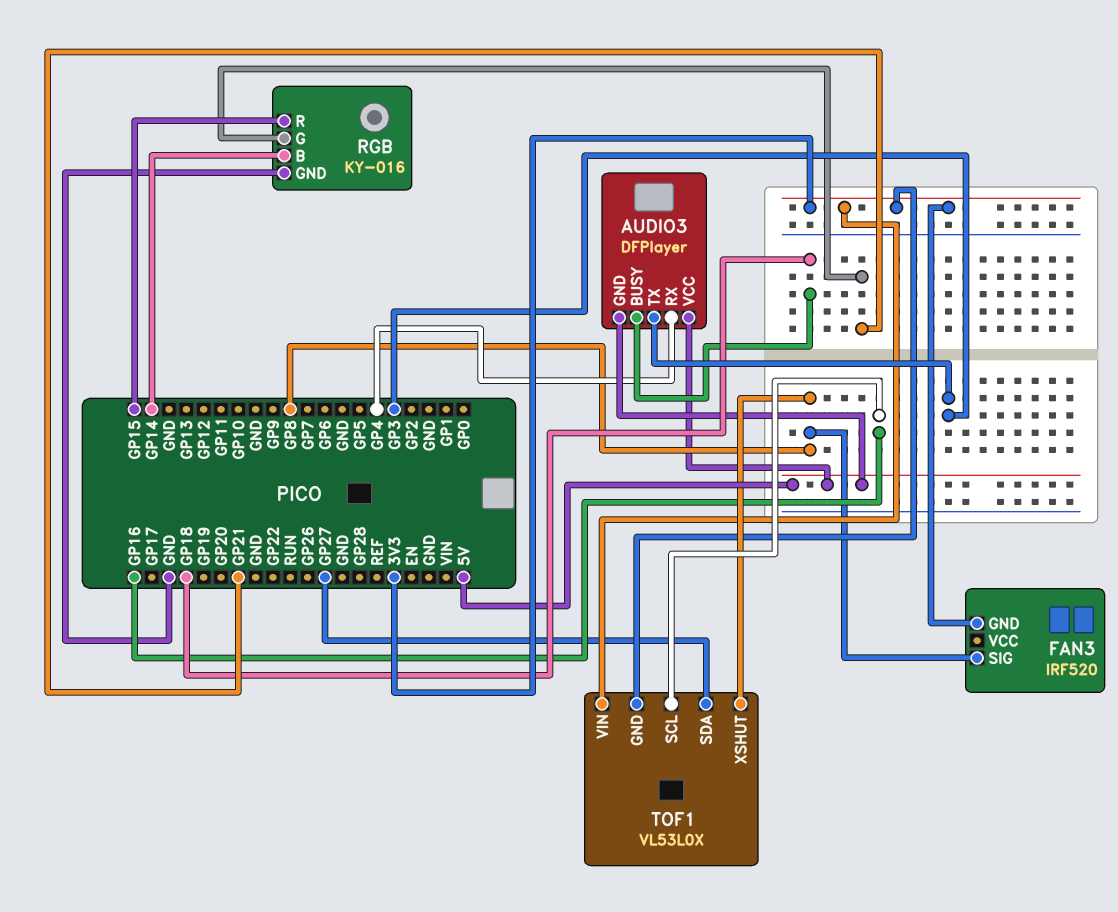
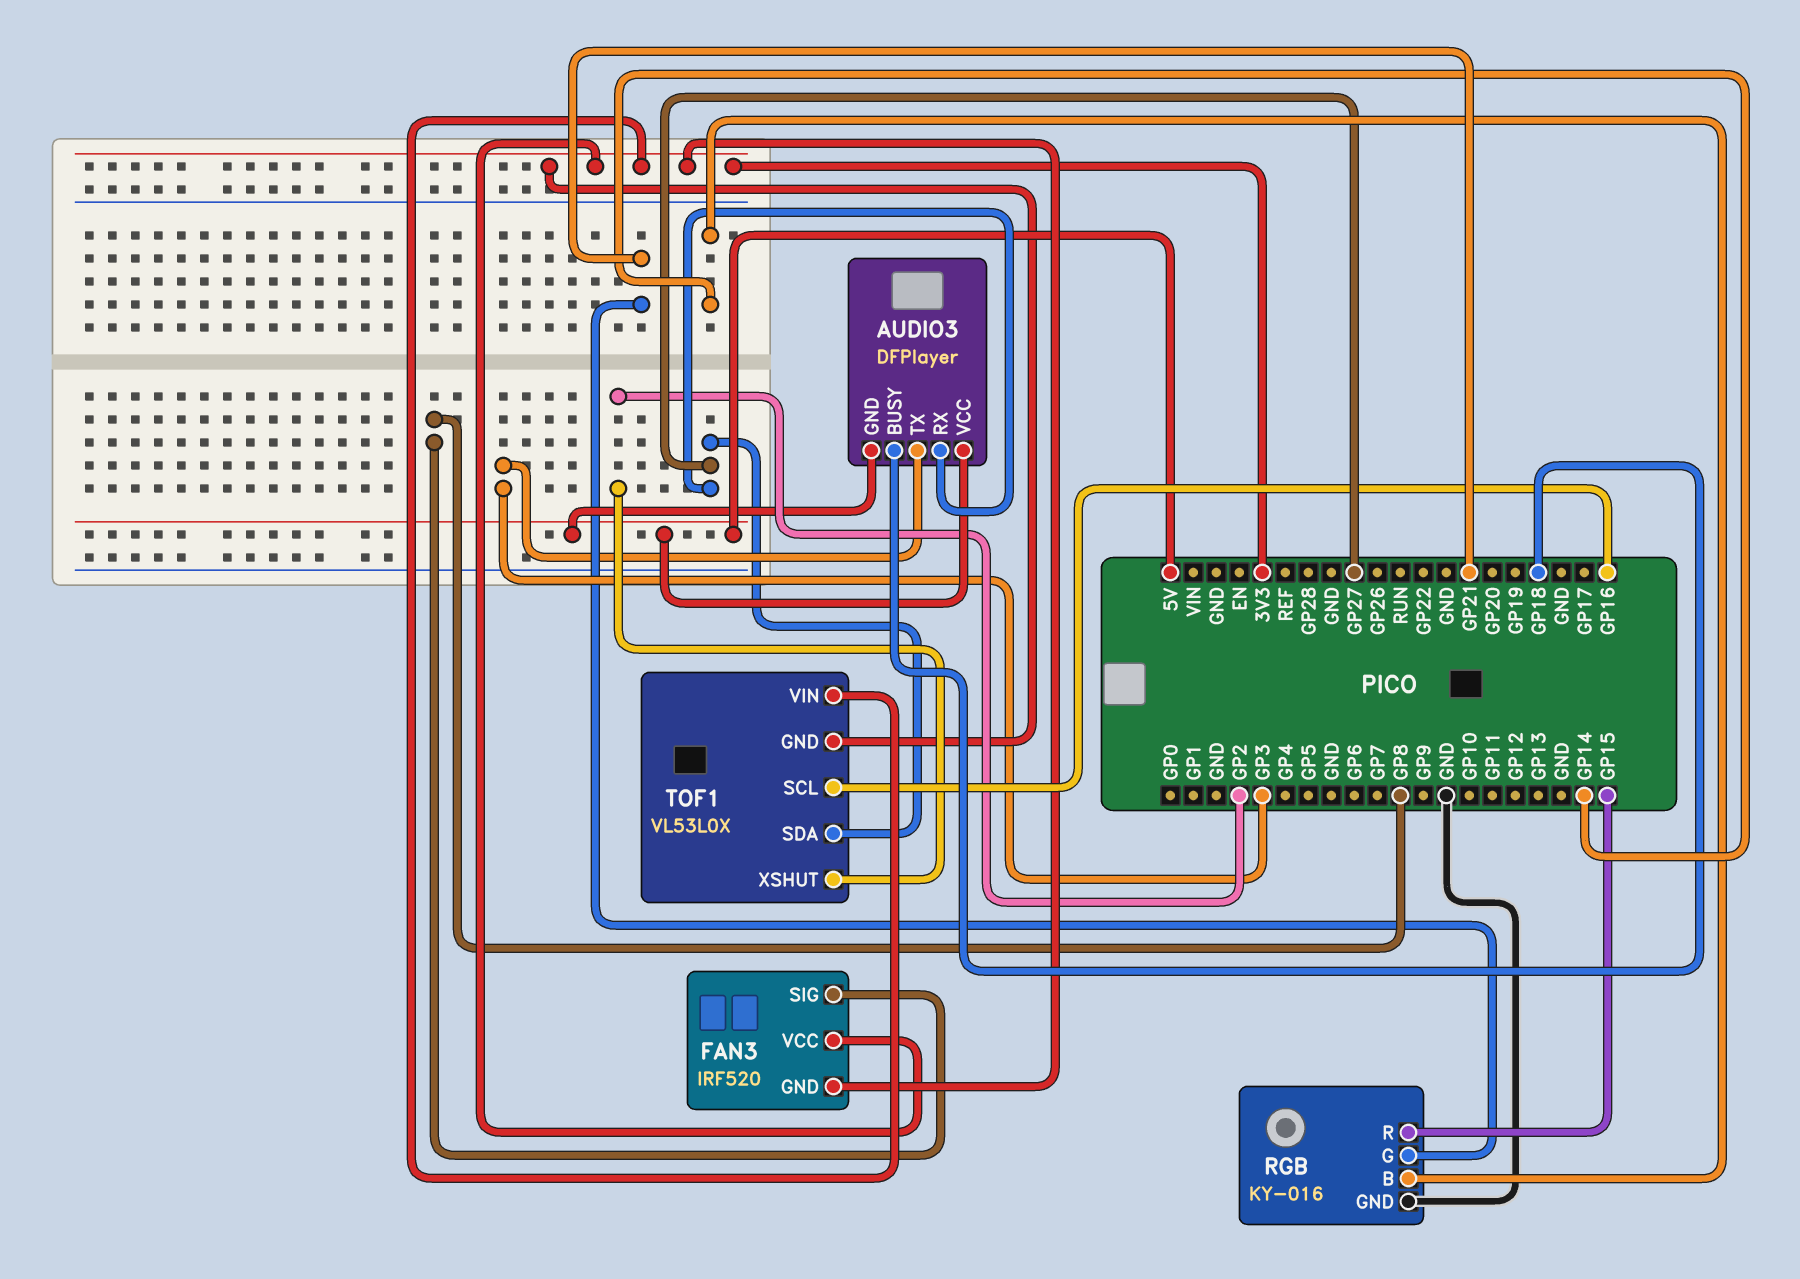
AUDIO3 pin RX: GP4 -> GP27
FAN3 pin VCC: none -> 3V3
TOF1 pin XSHUT: GP8 -> GP2

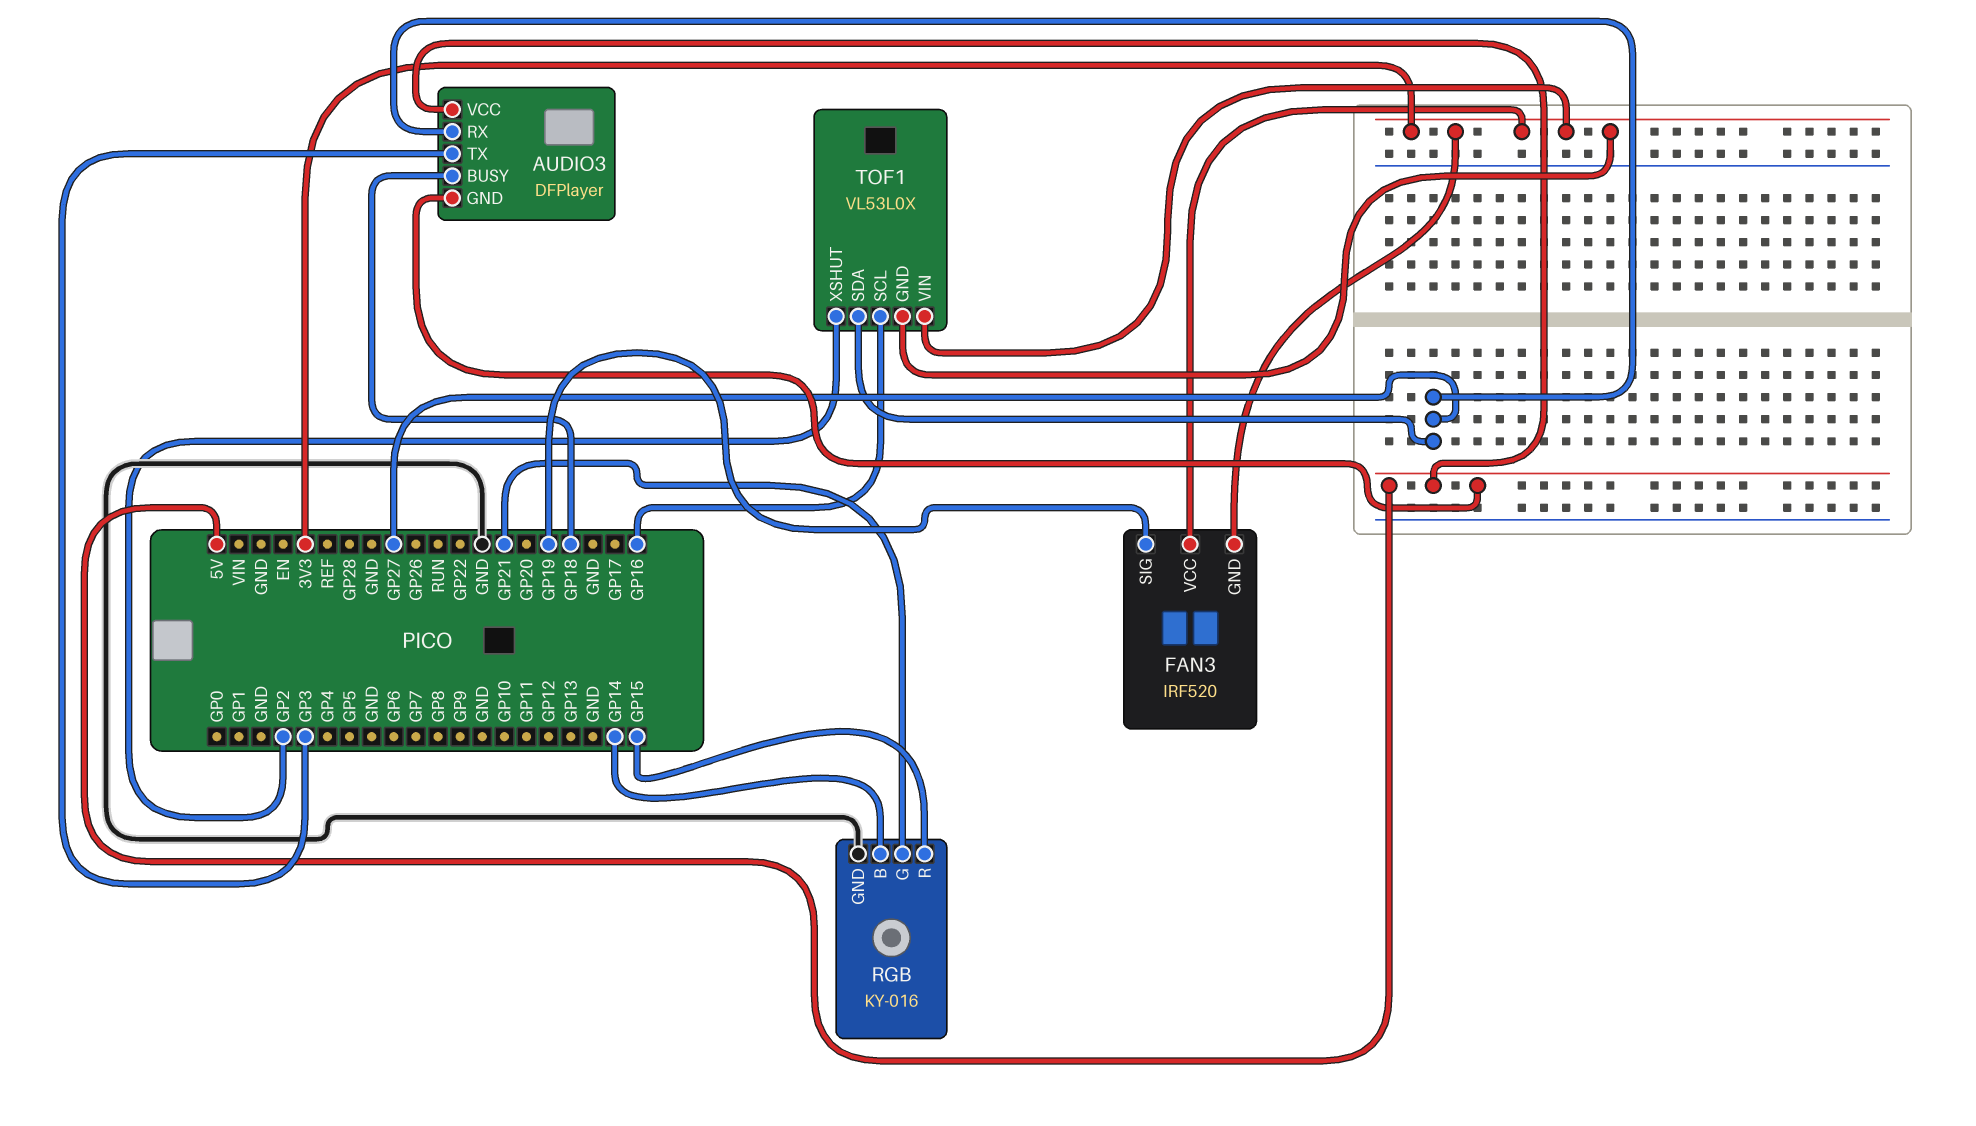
FAN3 pin SIG: GP8 -> GP19

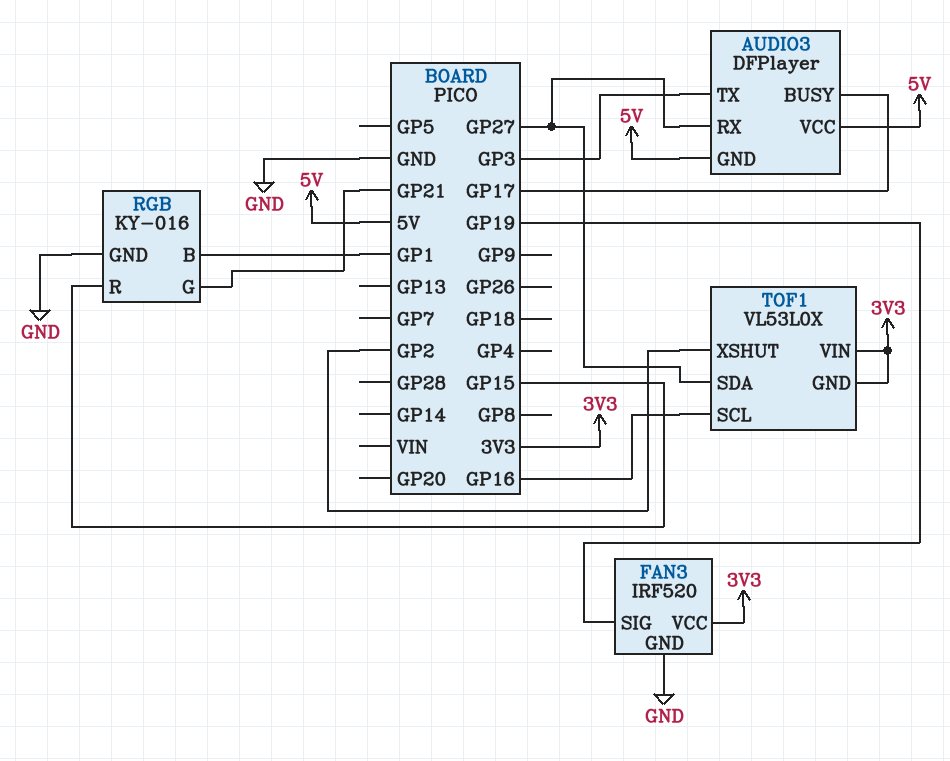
AUDIO3 pin BUSY: GP18 -> GP17
FAN3 pin GND: 3V3 -> GND
RGB pin B: GP14 -> GP1

